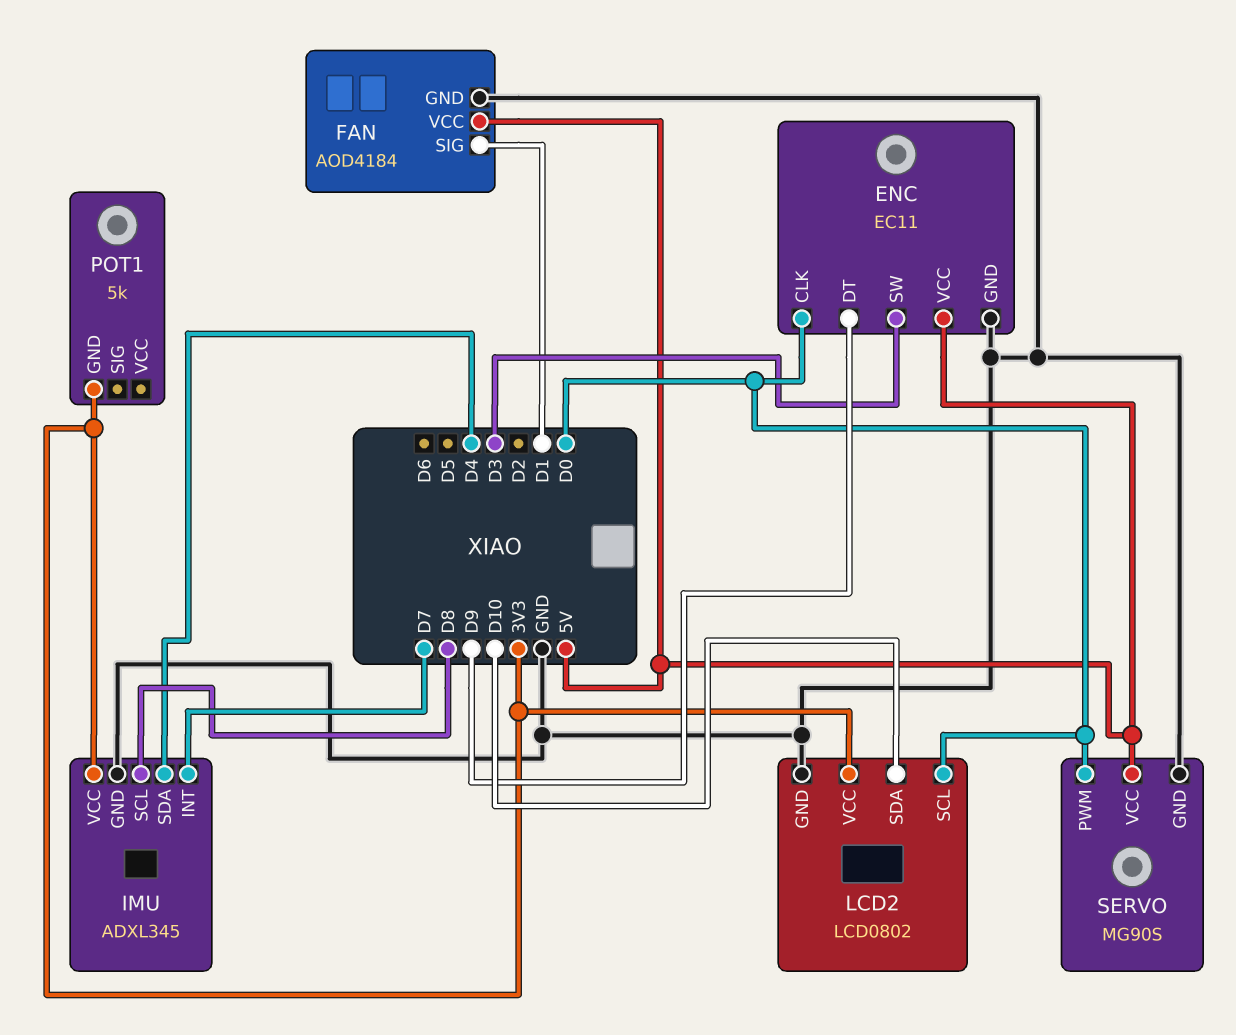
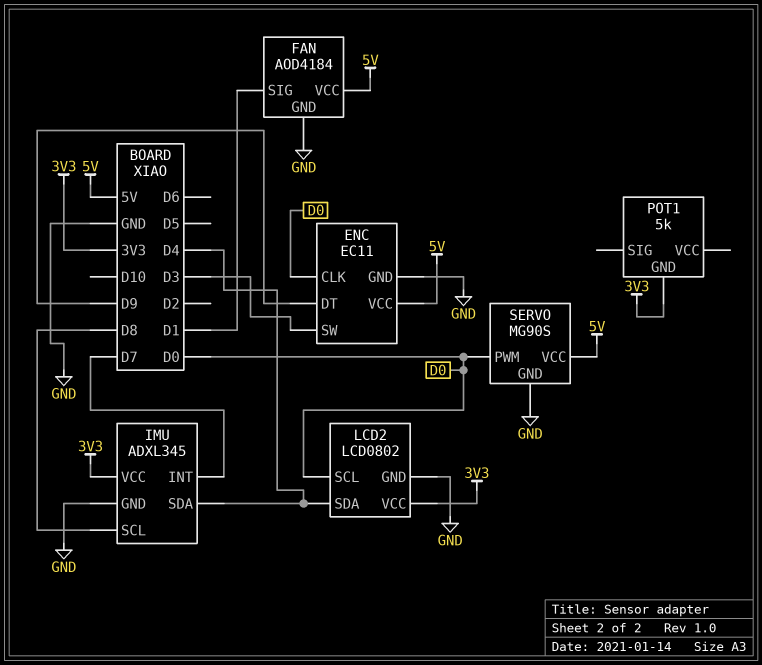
LCD2 pin SDA: D10 -> D4

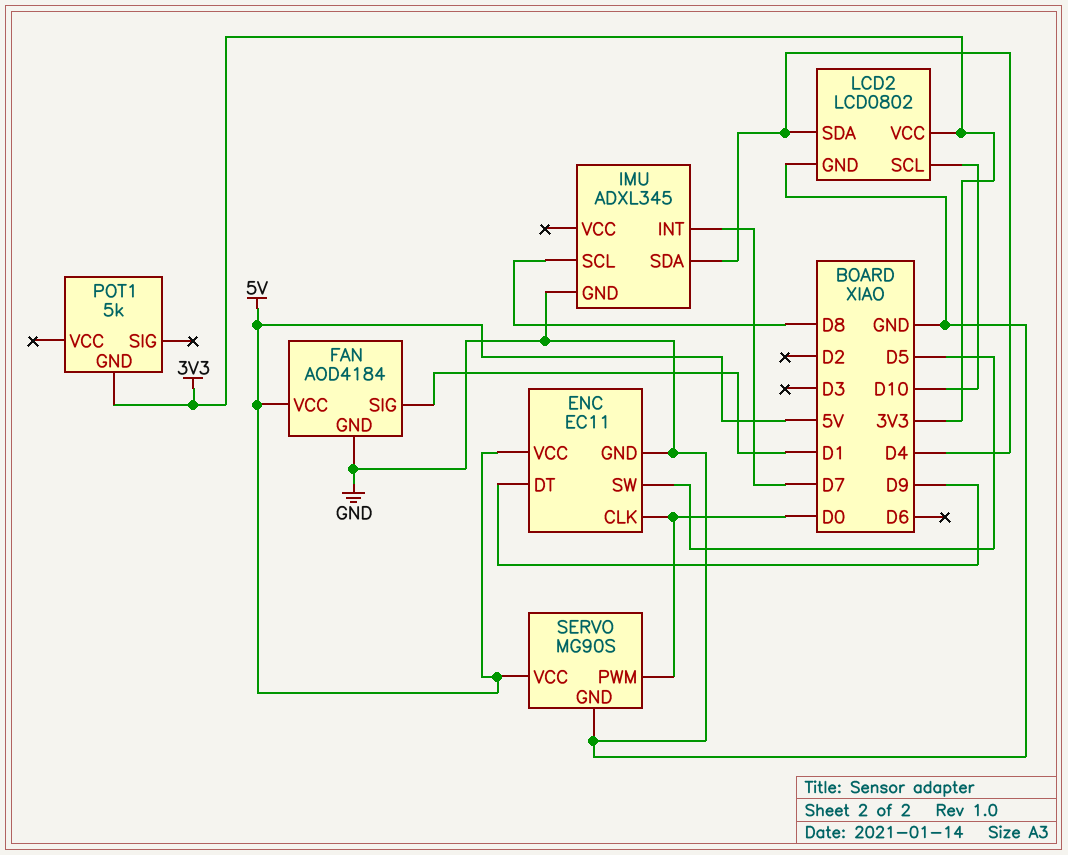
ENC pin SW: D3 -> D5
IMU pin VCC: 3V3 -> none
LCD2 pin SCL: D0 -> D10

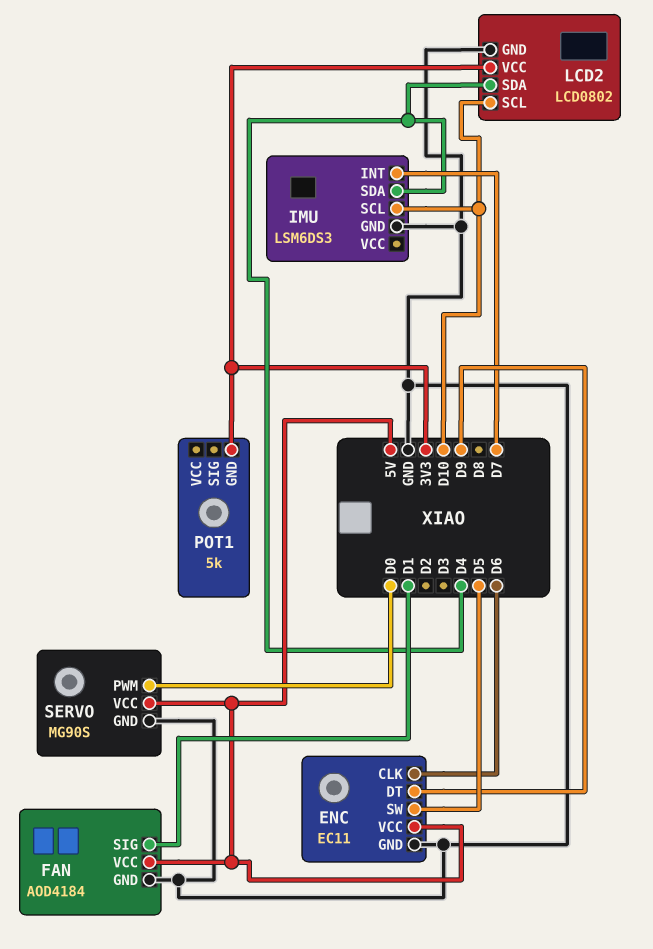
ENC pin CLK: D0 -> D6
IMU: ADXL345 -> LSM6DS3
IMU pin SCL: D8 -> D10

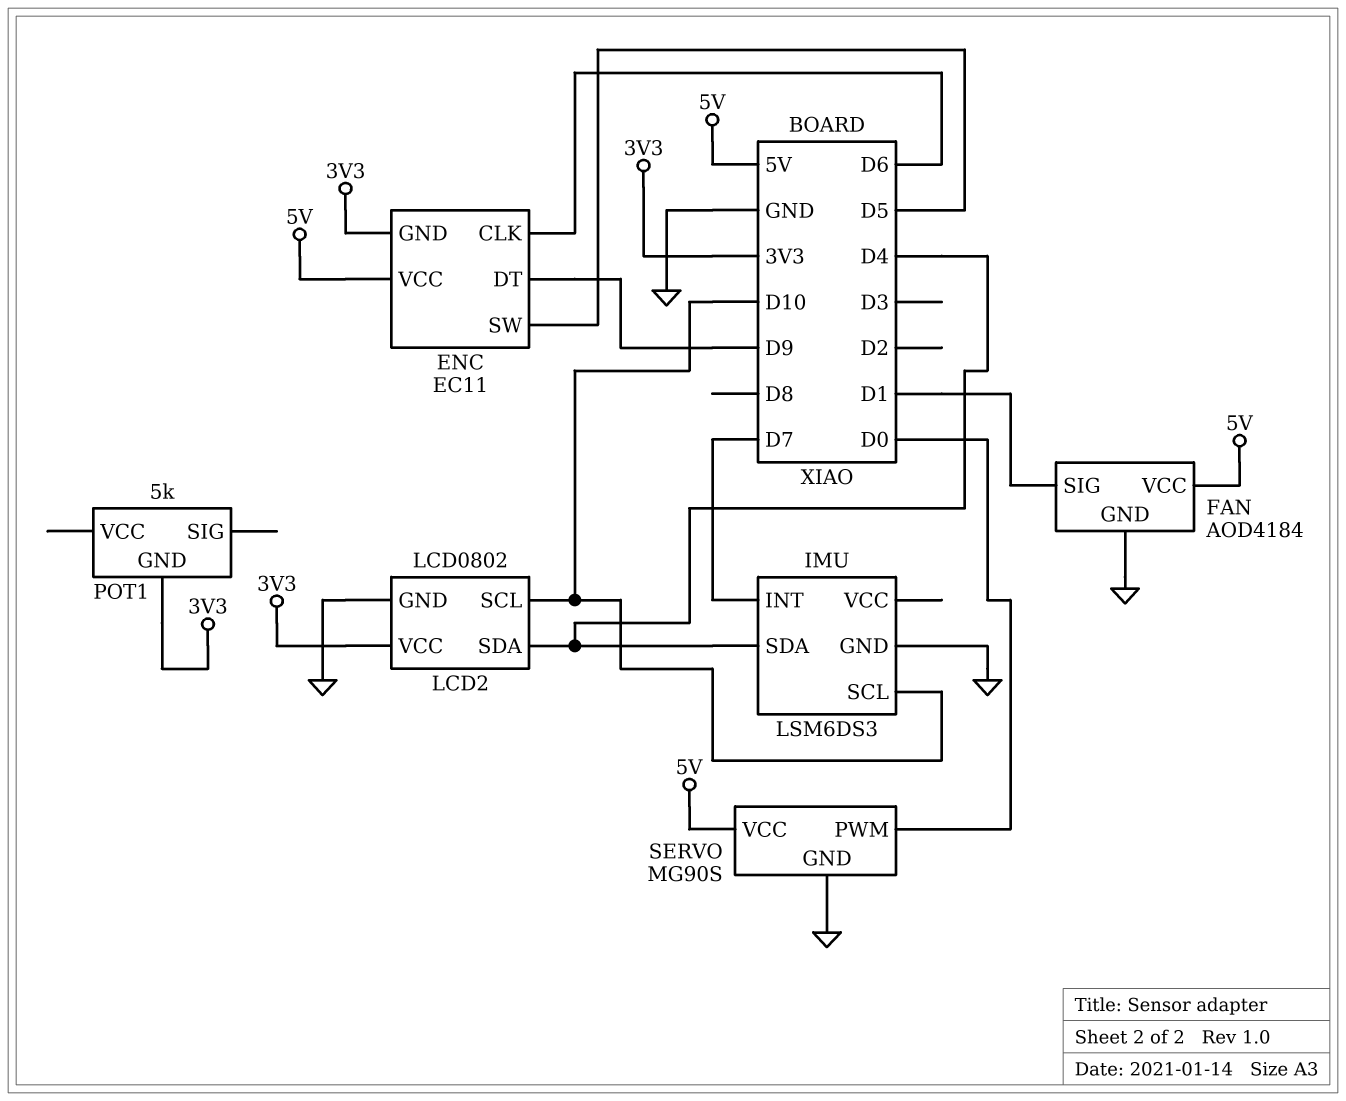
ENC pin GND: GND -> 3V3

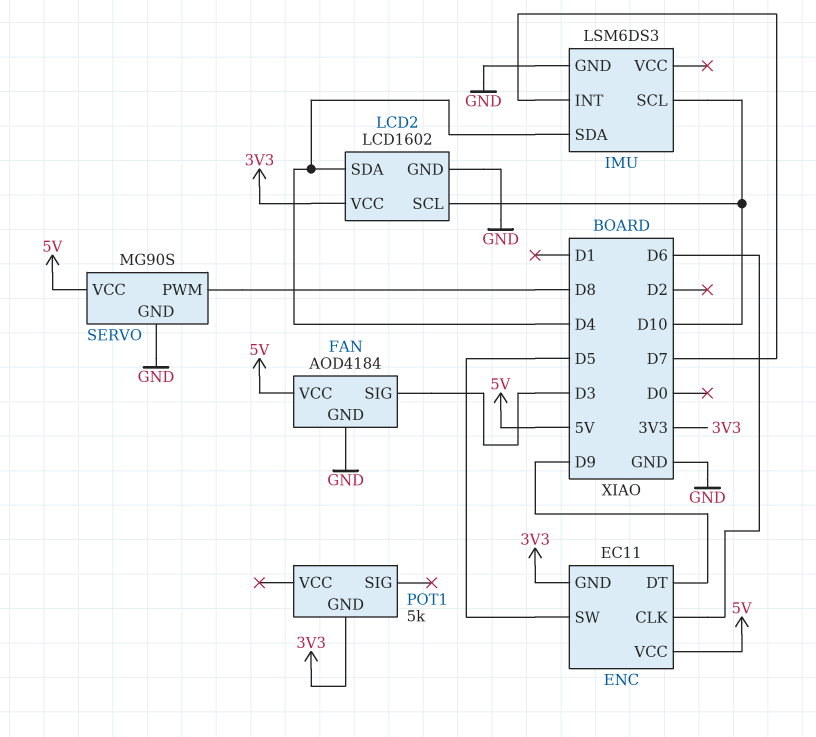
FAN pin SIG: D1 -> D3
LCD2: LCD0802 -> LCD1602
SERVO pin PWM: D0 -> D8

